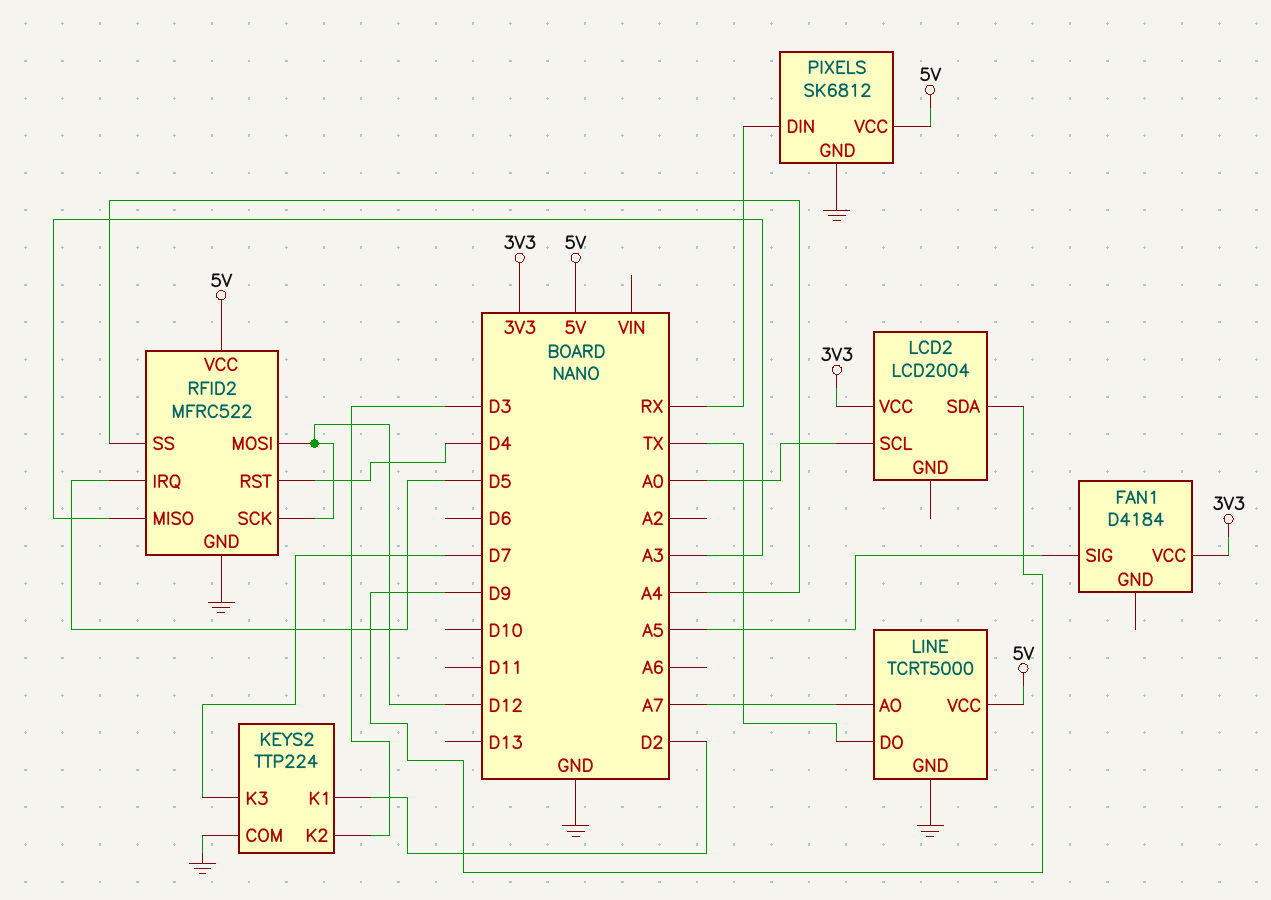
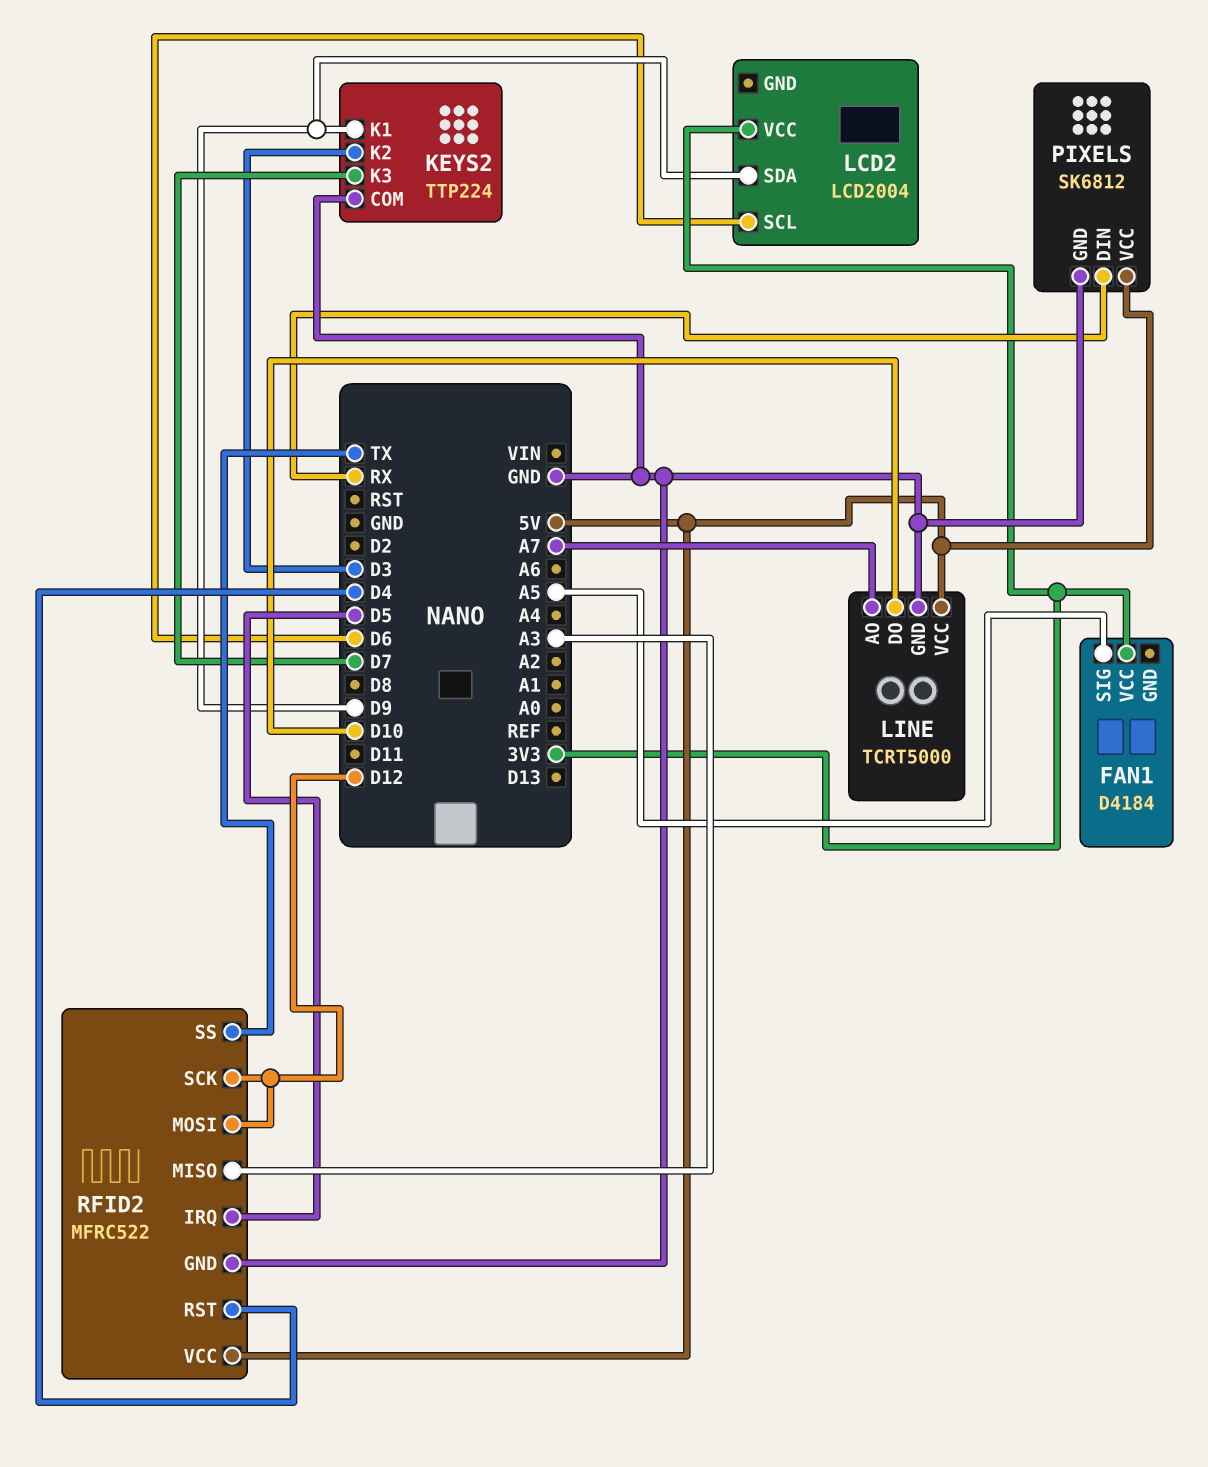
KEYS2 pin K1: D2 -> D9
LCD2 pin SCL: A0 -> D6
LINE pin DO: TX -> D10
RFID2 pin SS: A4 -> TX

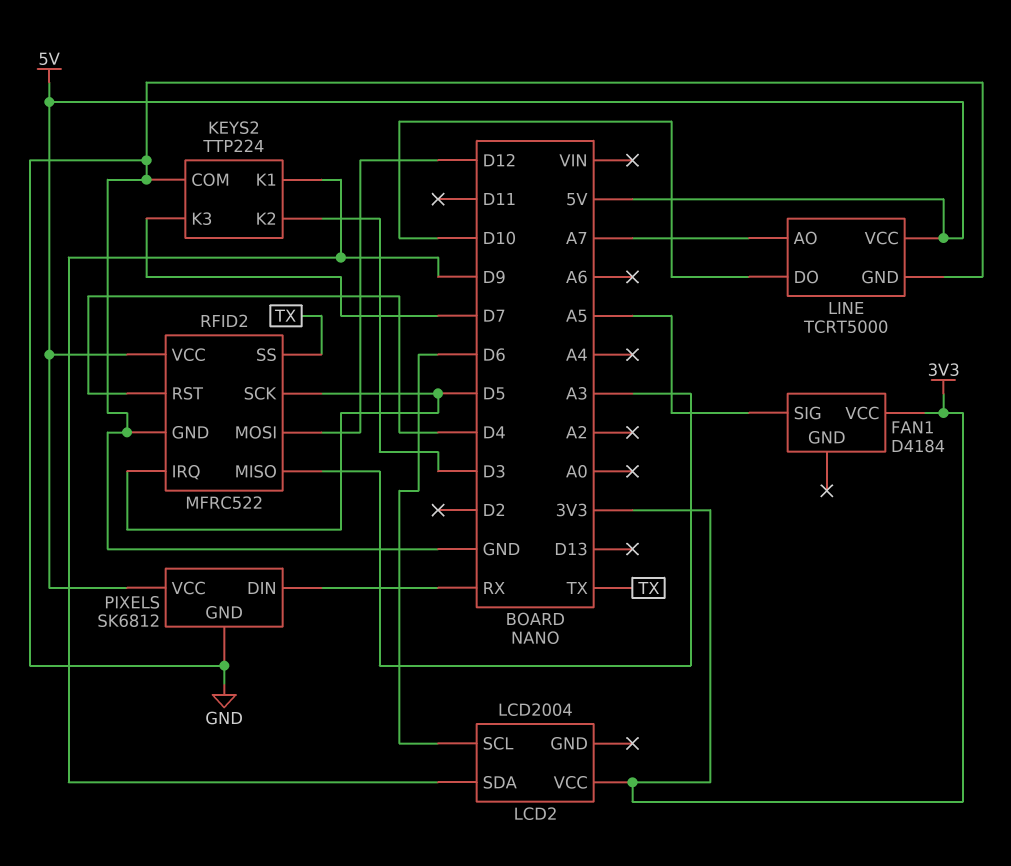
RFID2 pin SCK: D12 -> D5

